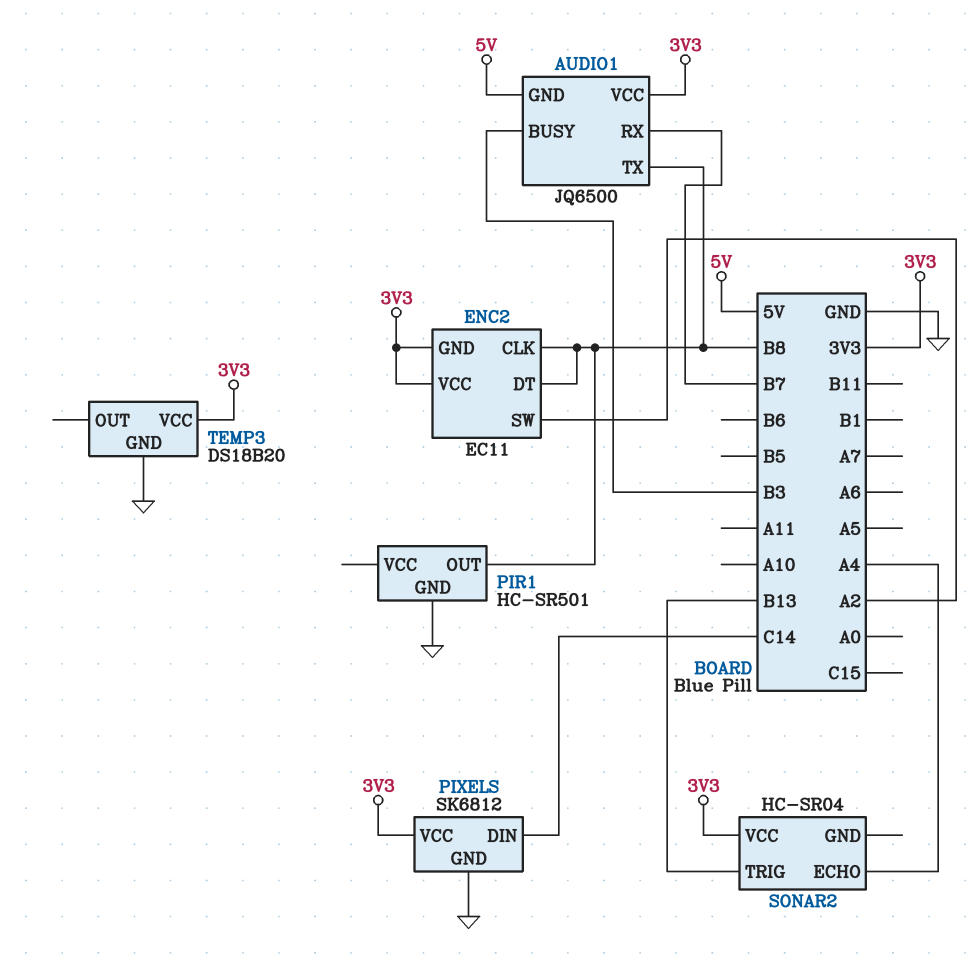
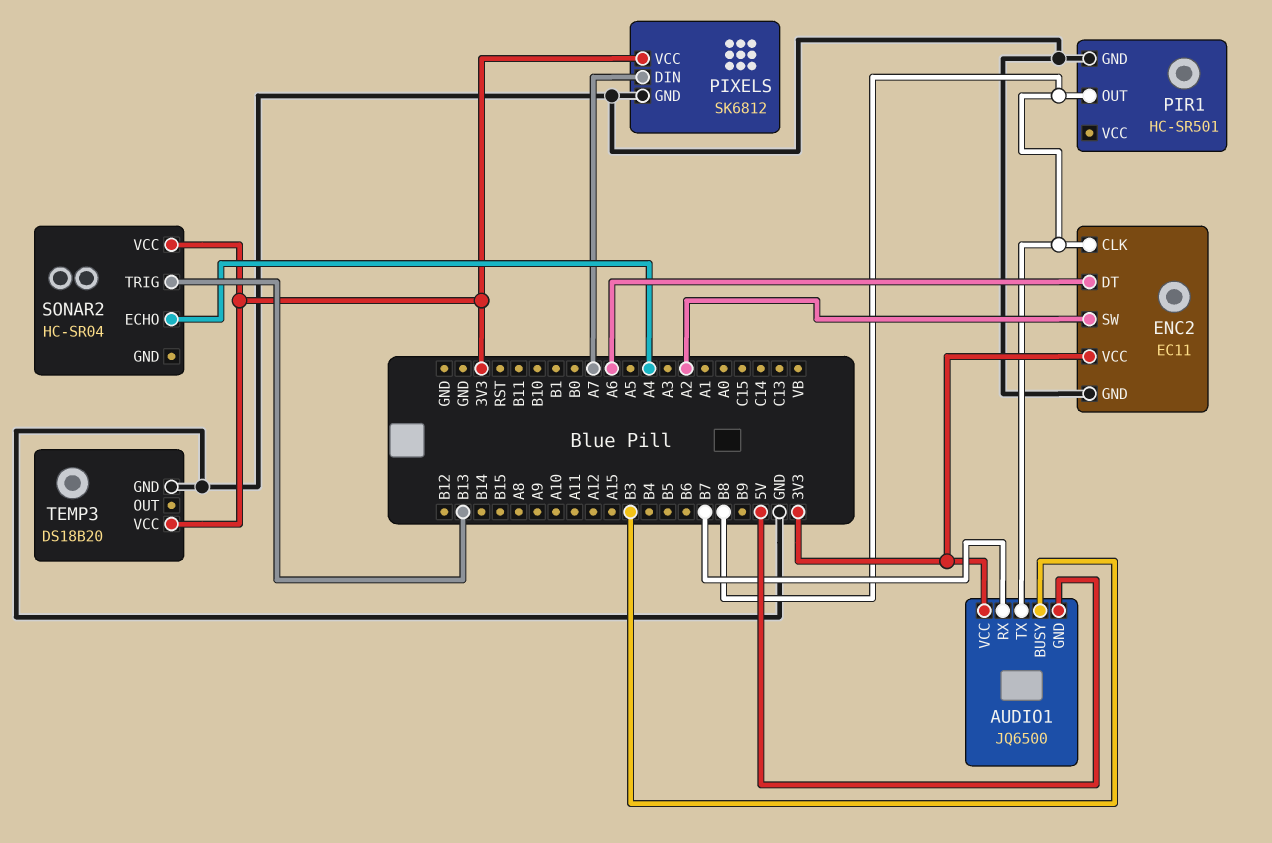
ENC2 pin DT: B8 -> A6
ENC2 pin GND: 3V3 -> GND
PIXELS pin DIN: C14 -> A7

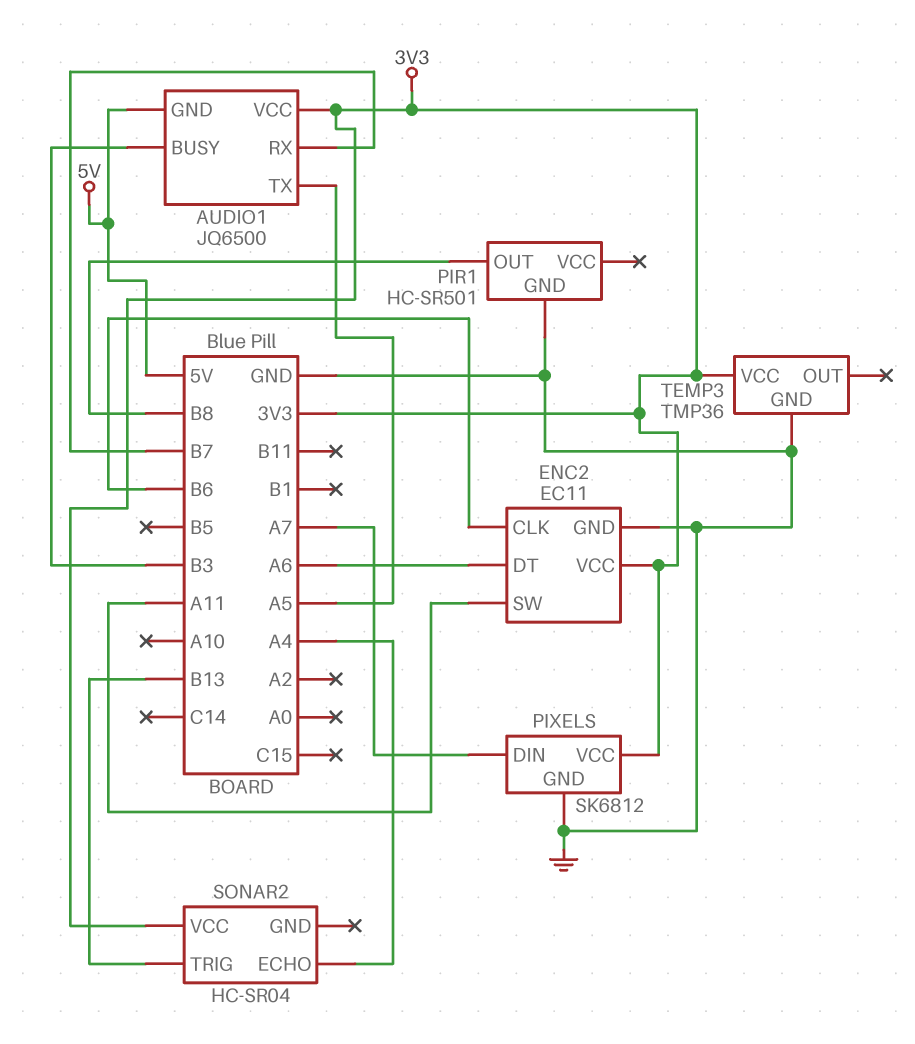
AUDIO1 pin TX: B8 -> A5
ENC2 pin CLK: B8 -> B6
ENC2 pin SW: A2 -> A11
TEMP3: DS18B20 -> TMP36

